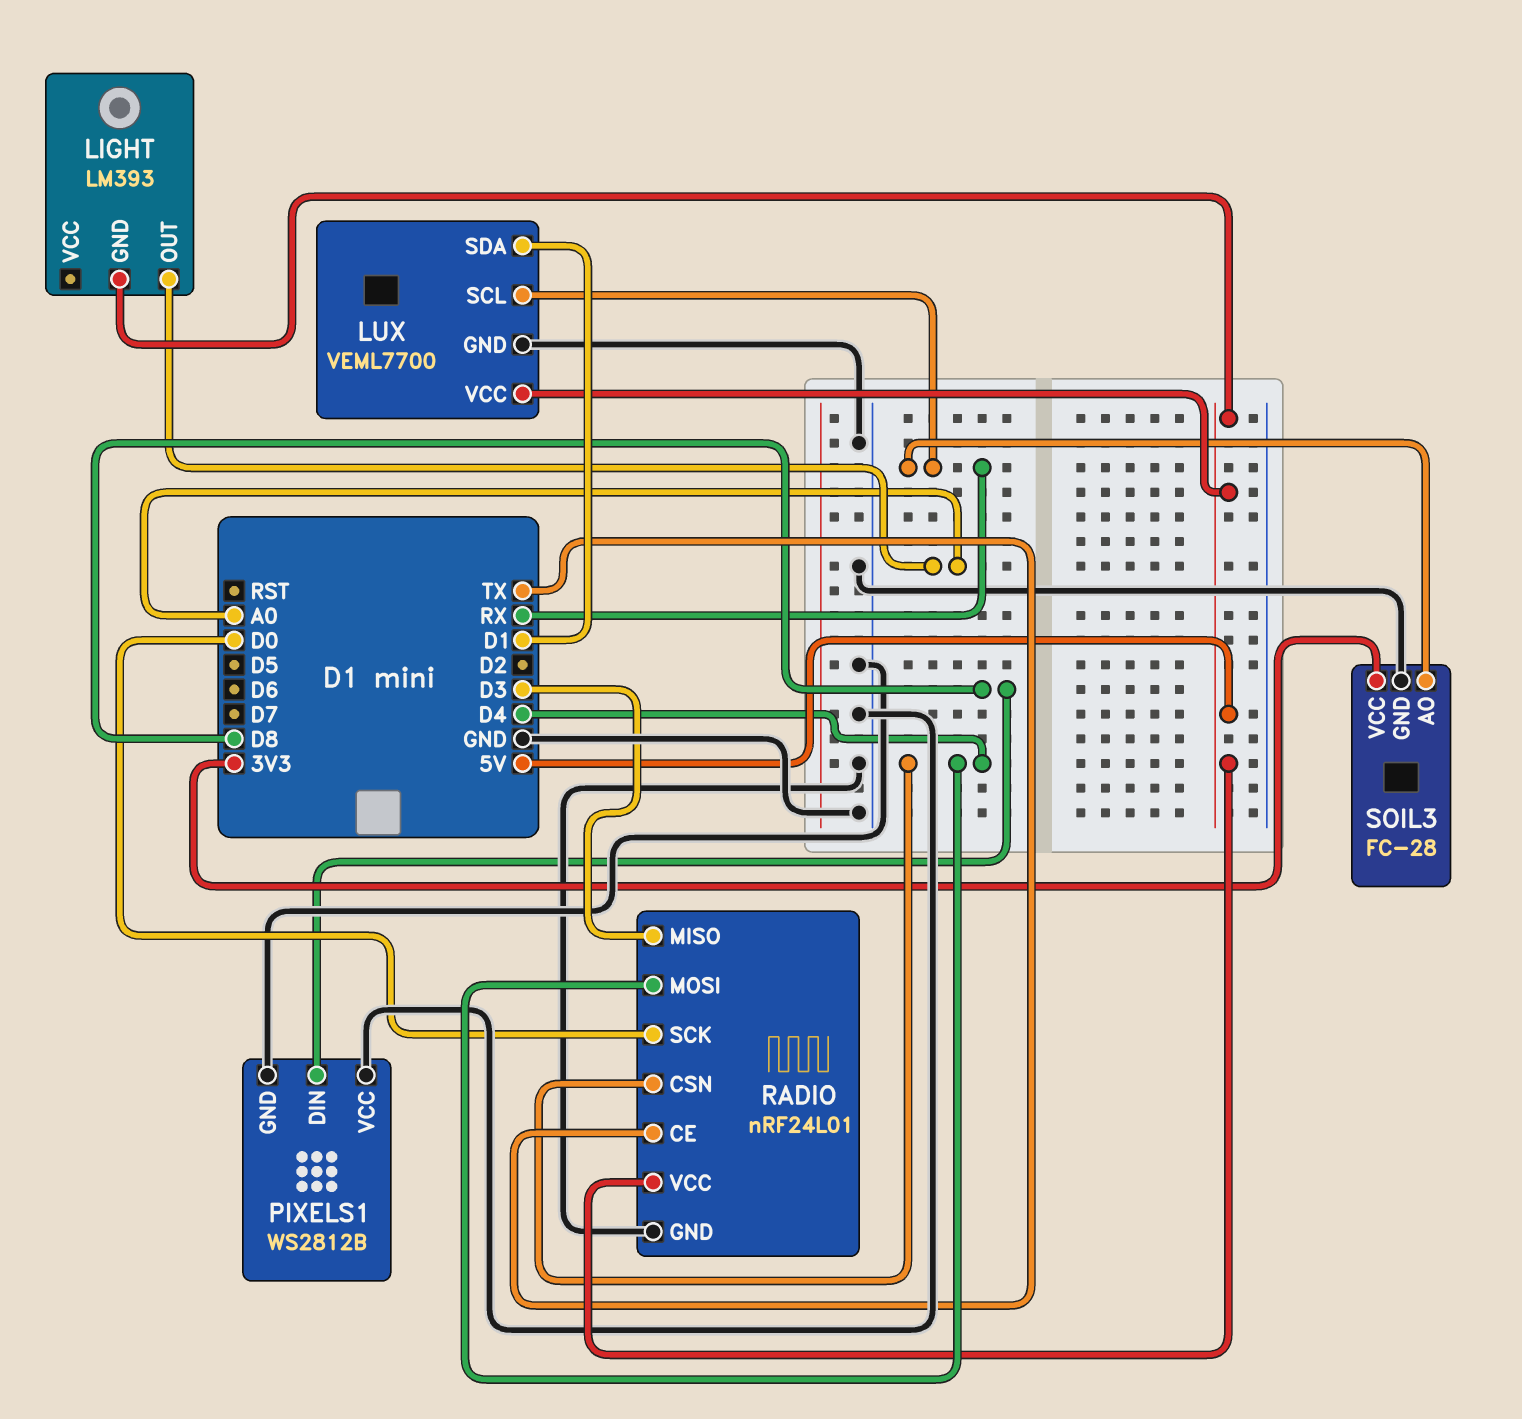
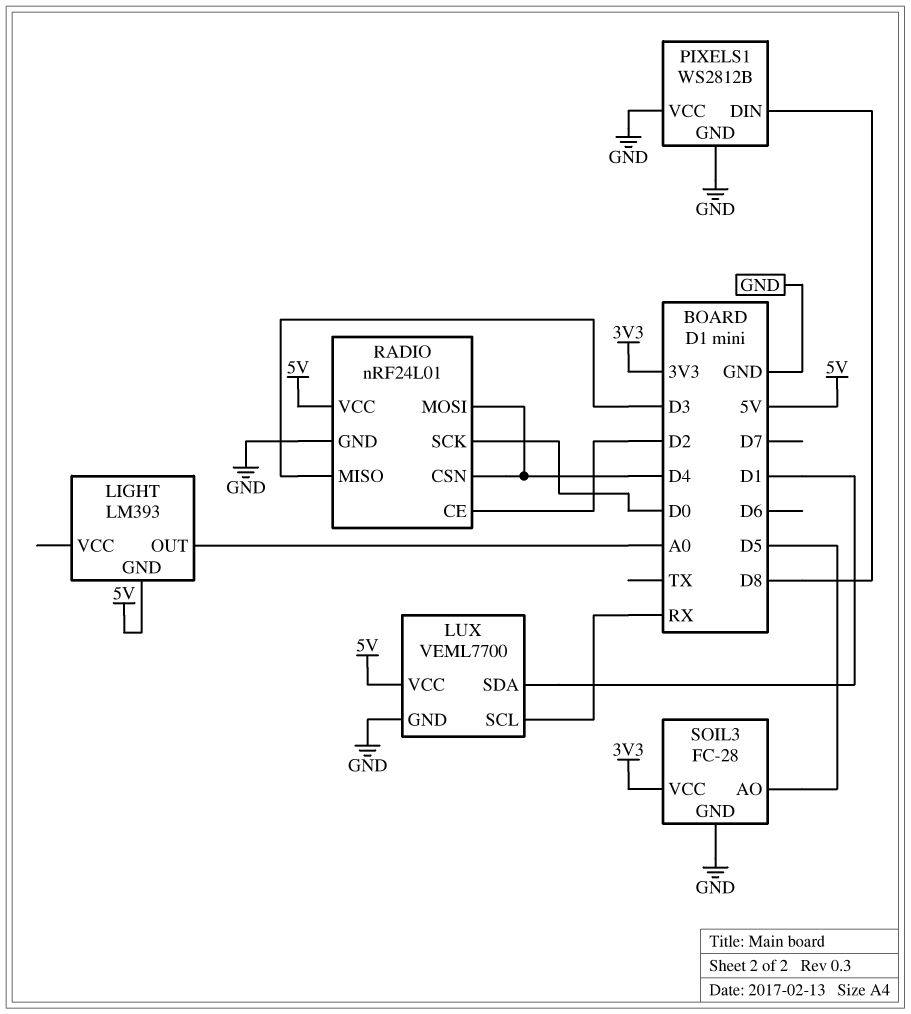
RADIO pin CE: TX -> D2
SOIL3 pin AO: RX -> D5

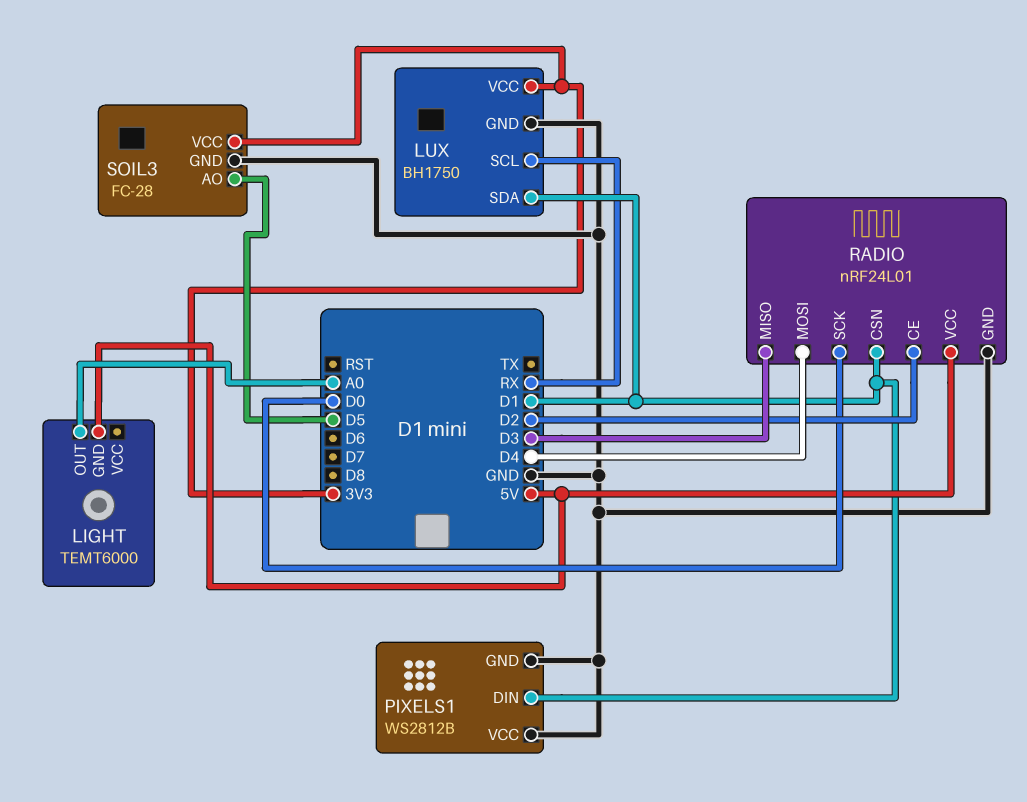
LIGHT: LM393 -> TEMT6000
LUX: VEML7700 -> BH1750
LUX pin VCC: 5V -> 3V3
PIXELS1 pin DIN: D8 -> D1
RADIO pin CSN: D4 -> D1

